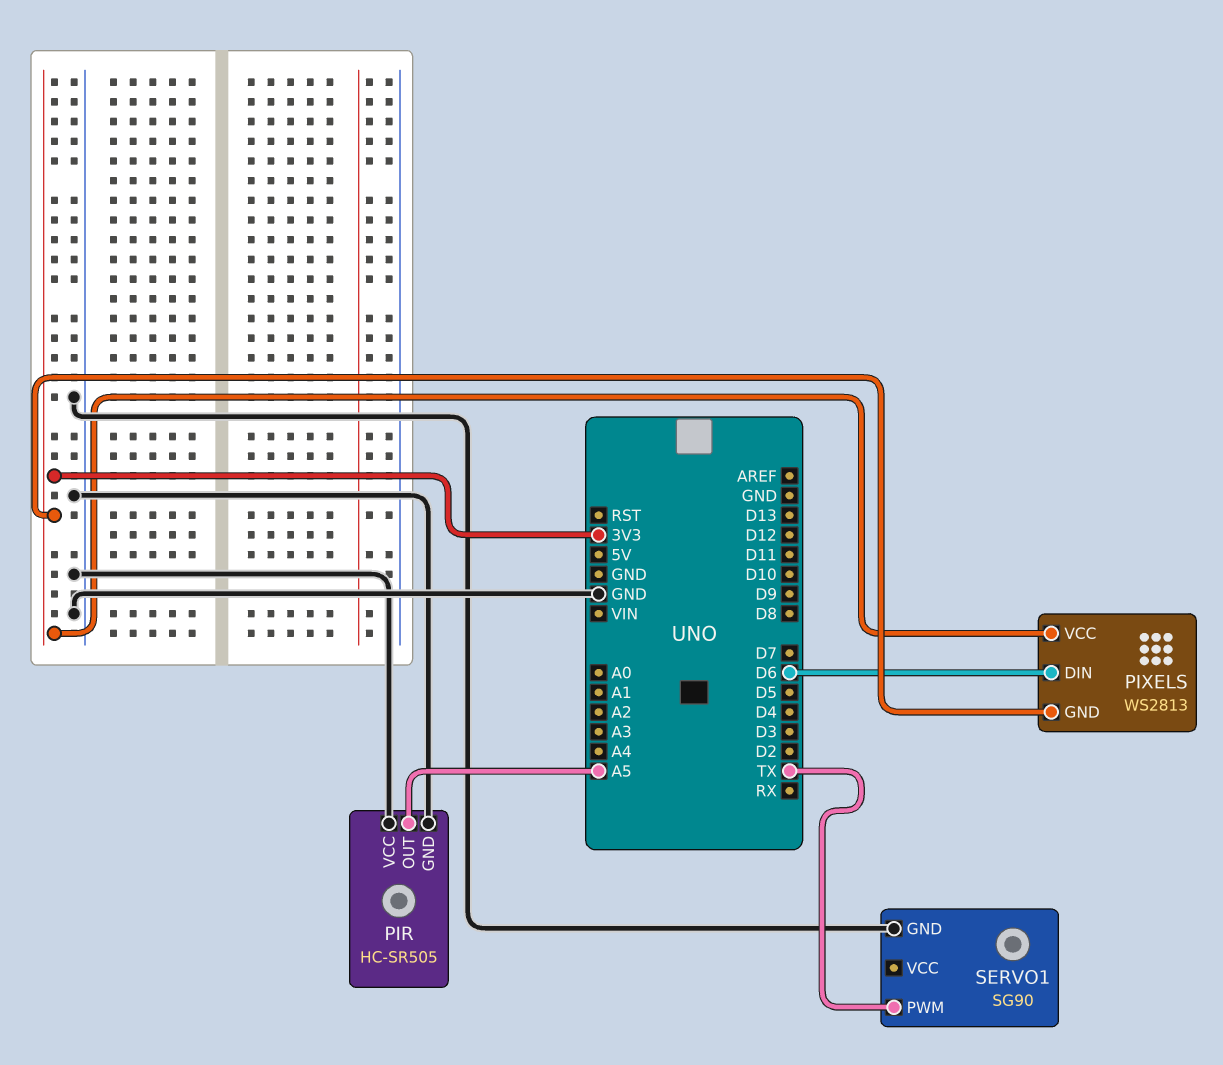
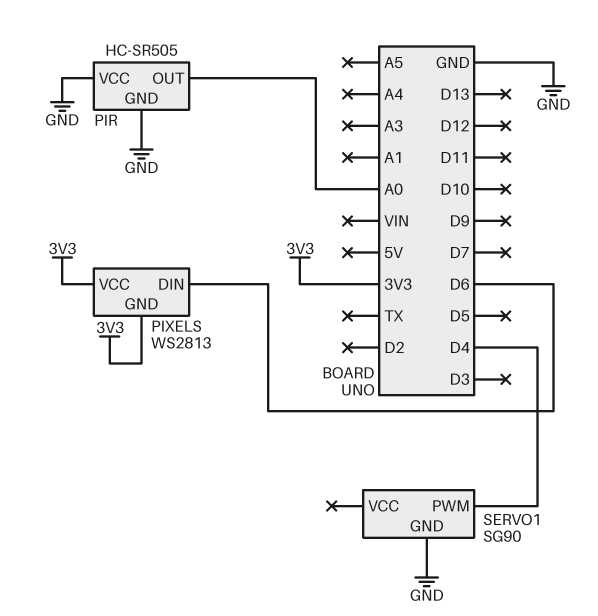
PIR pin OUT: A5 -> A0
SERVO1 pin PWM: TX -> D4

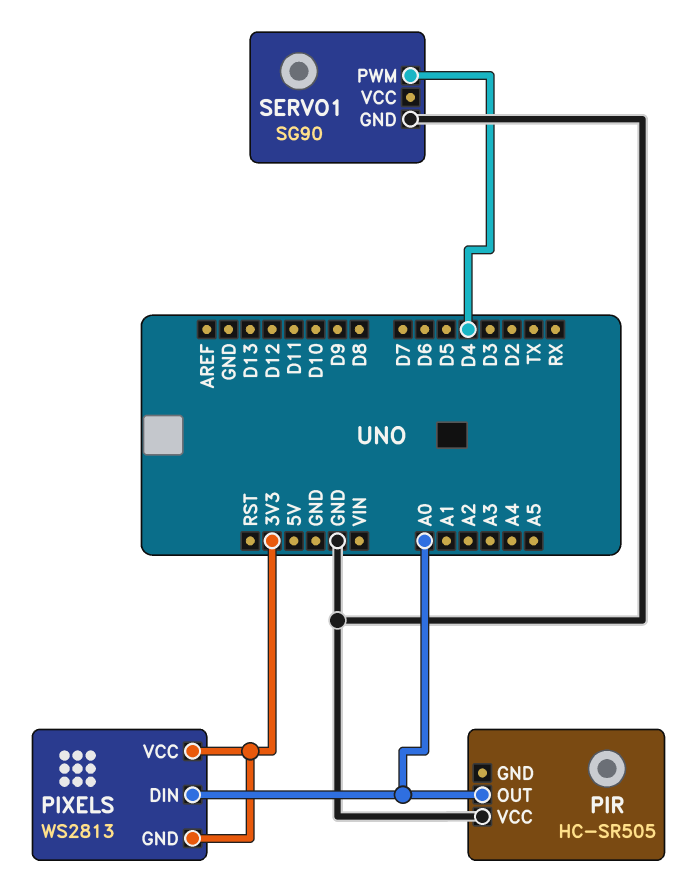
PIR pin GND: GND -> none
PIXELS pin DIN: D6 -> A0

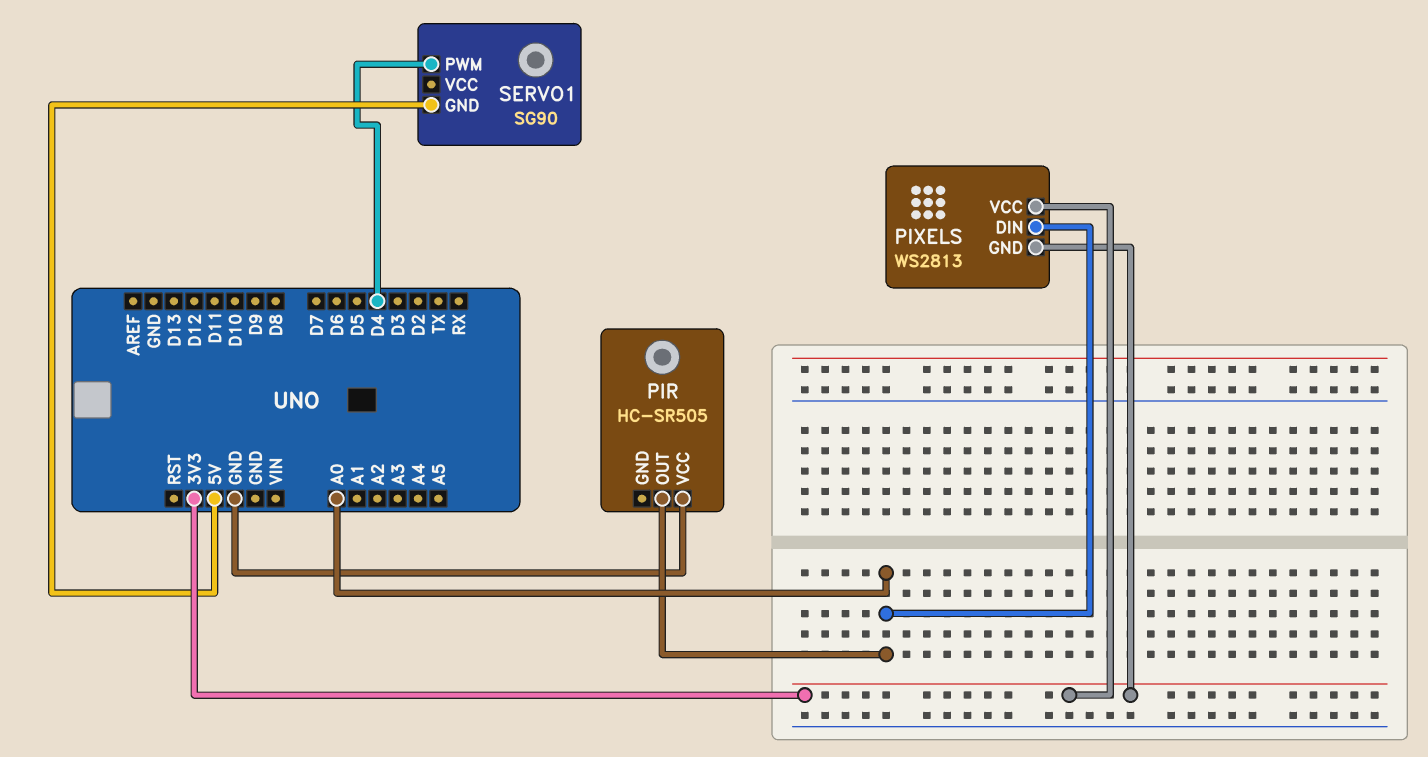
SERVO1 pin GND: GND -> 5V

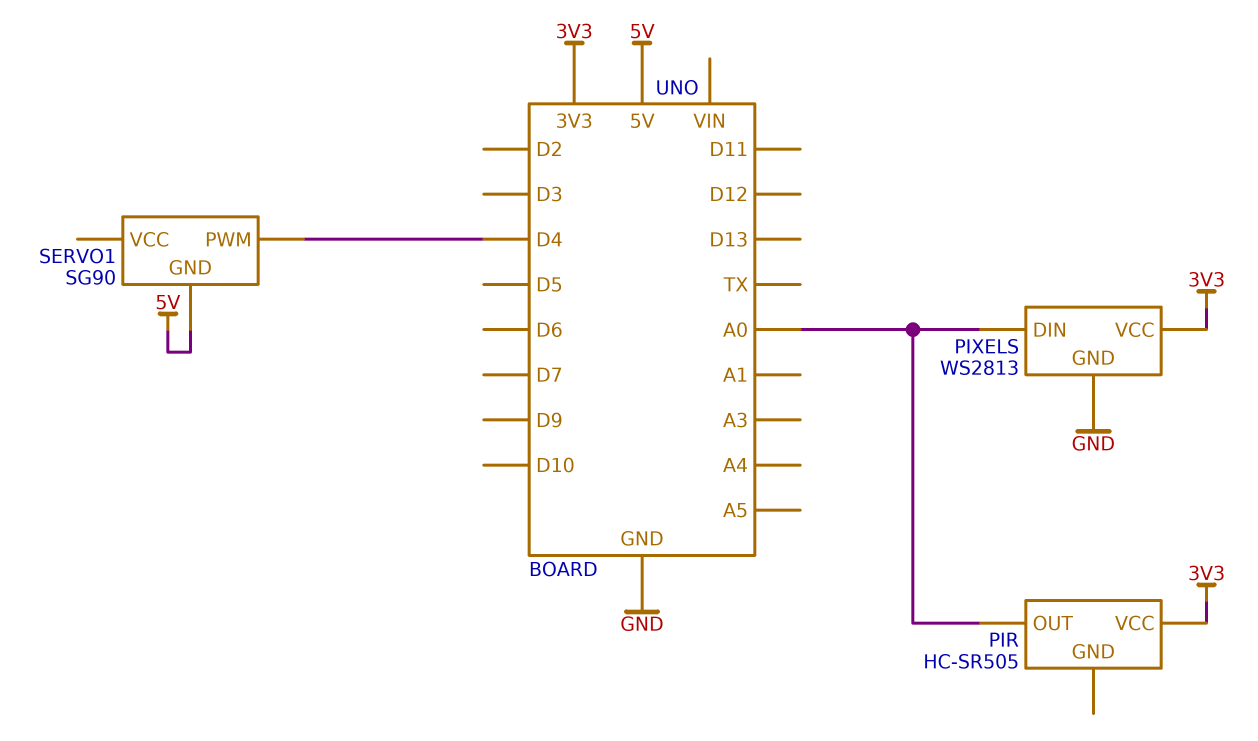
PIR pin VCC: GND -> 3V3
PIXELS pin GND: 3V3 -> GND

